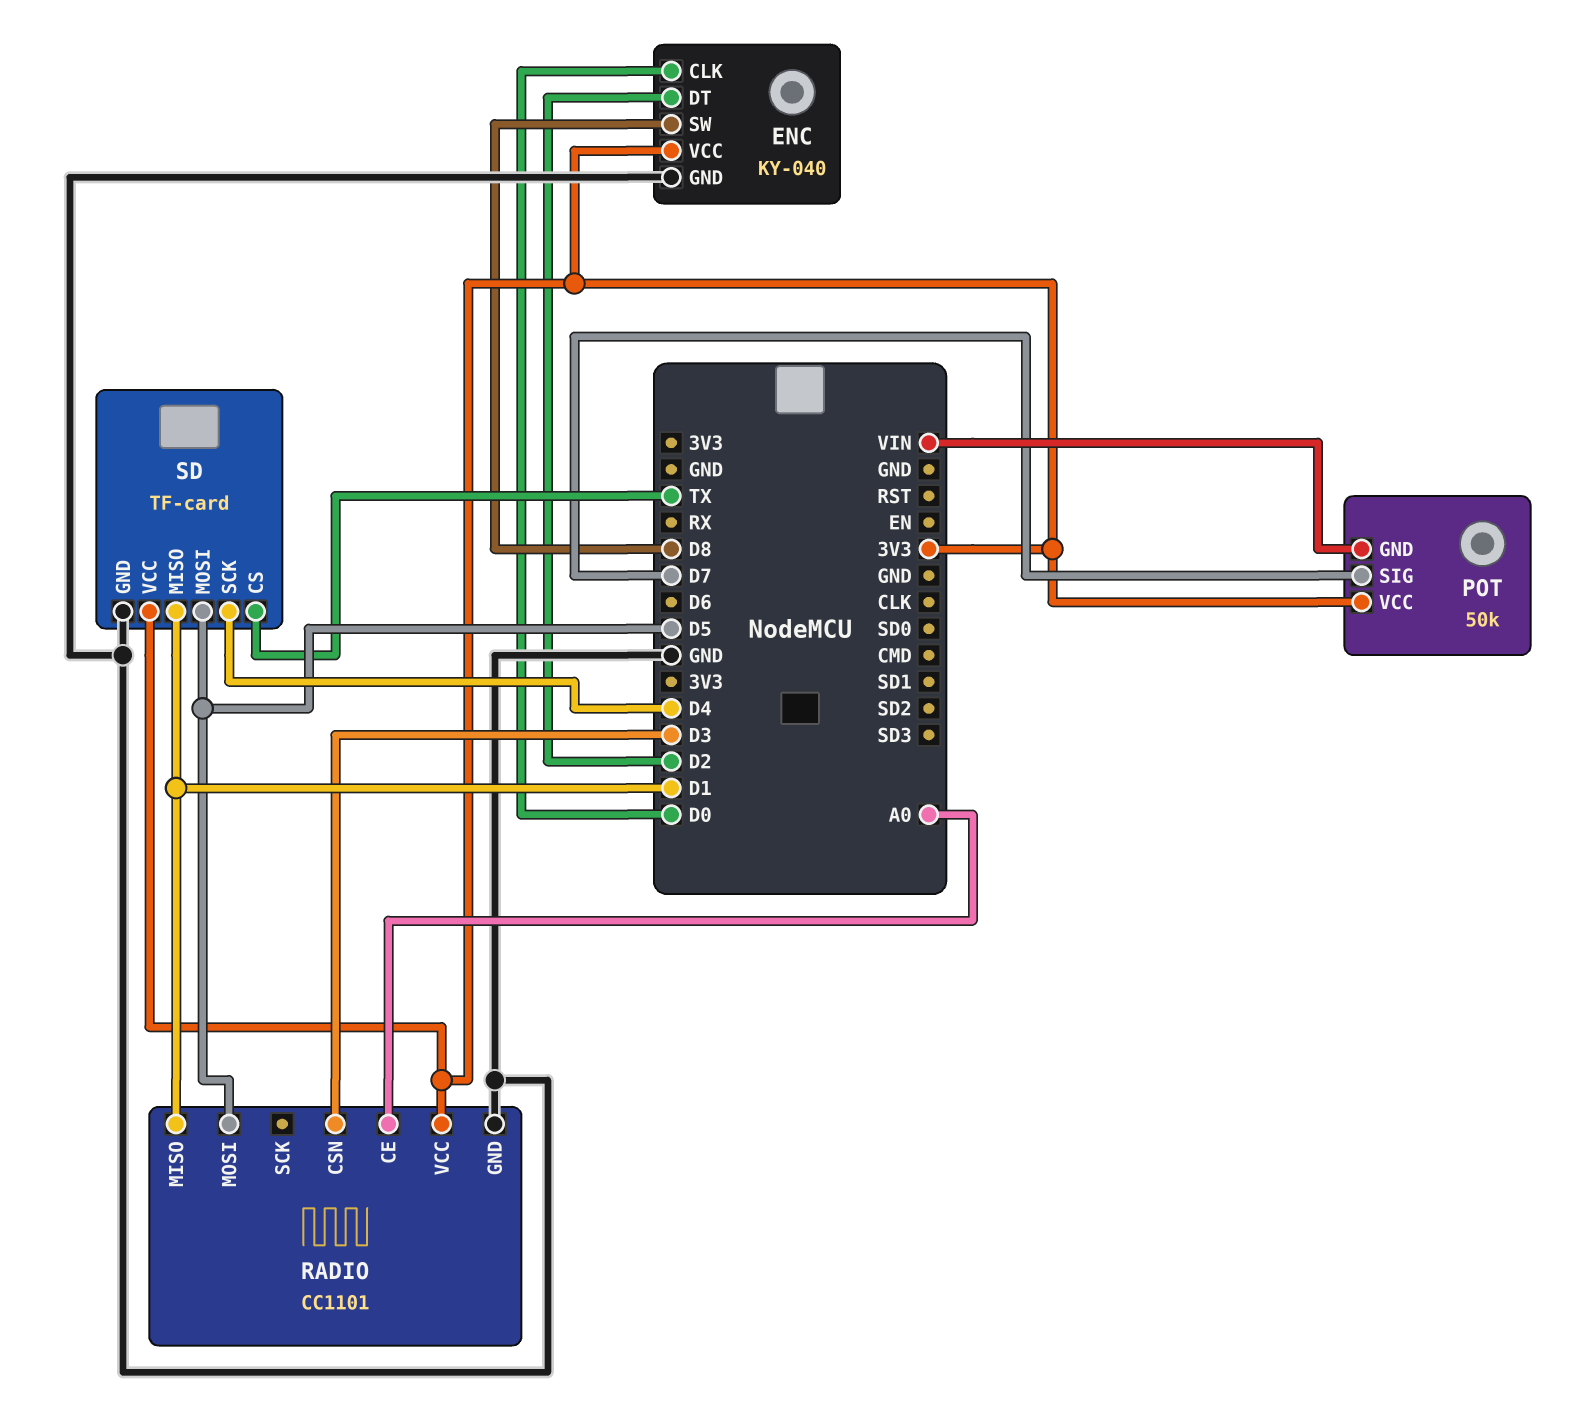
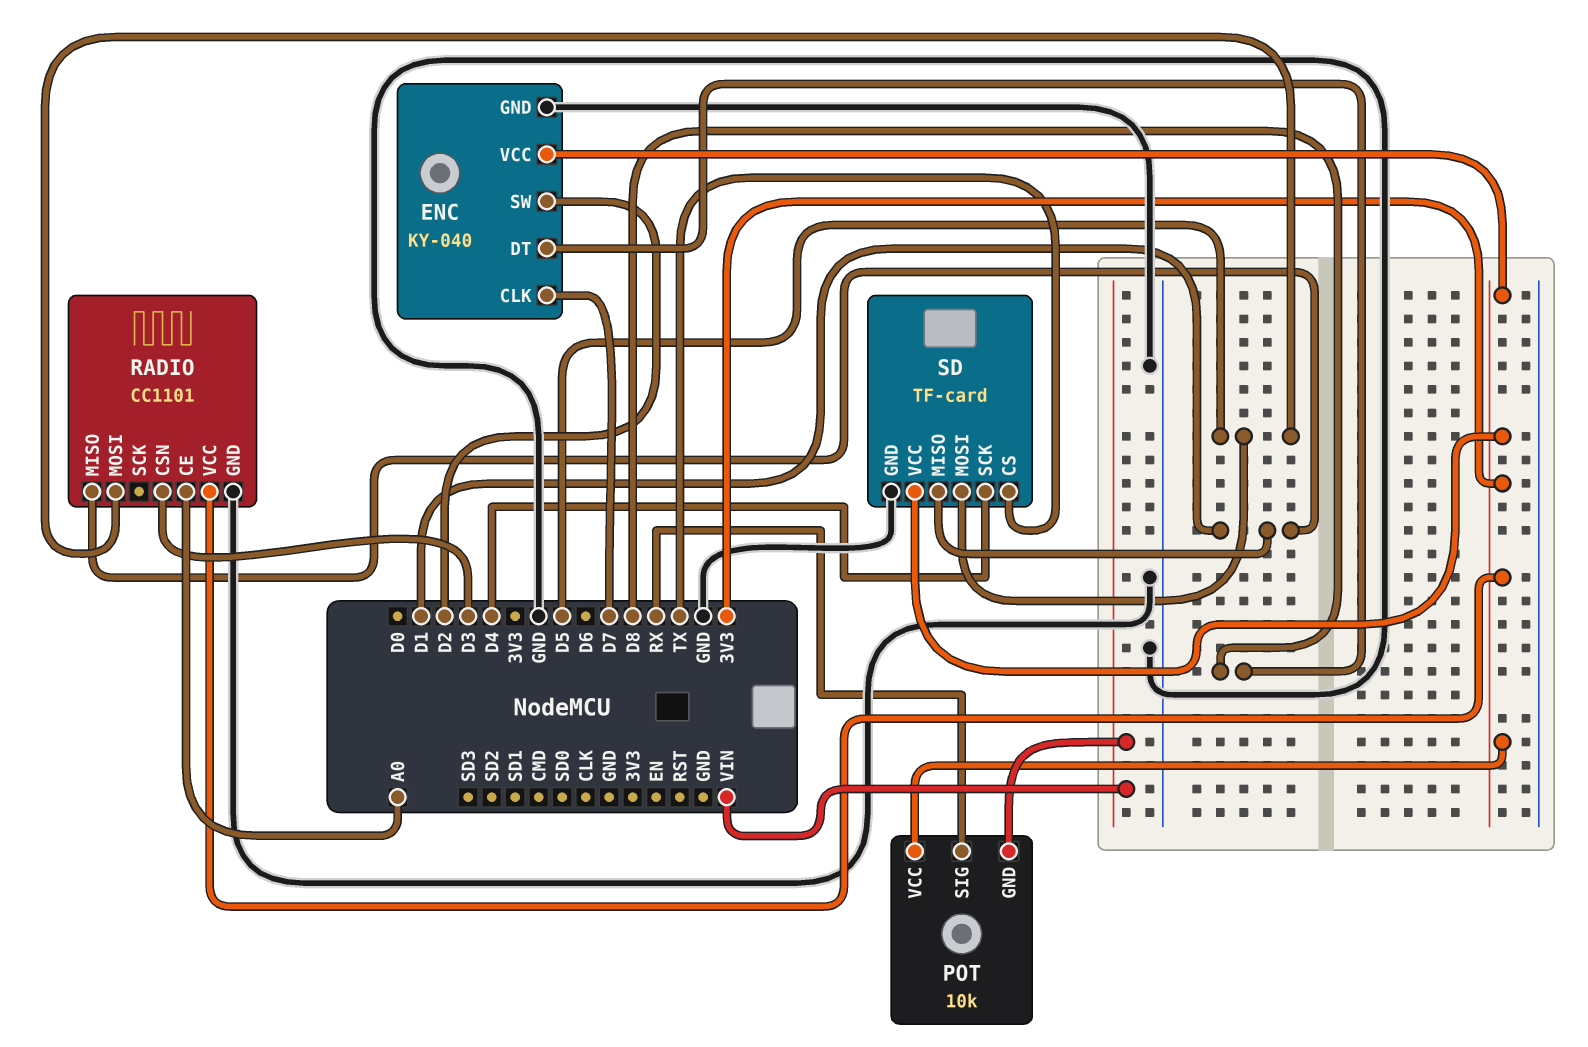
ENC pin CLK: D0 -> D7
ENC pin DT: D2 -> D8
ENC pin SW: D8 -> D2
POT: 50k -> 10k
POT pin SIG: D7 -> RX

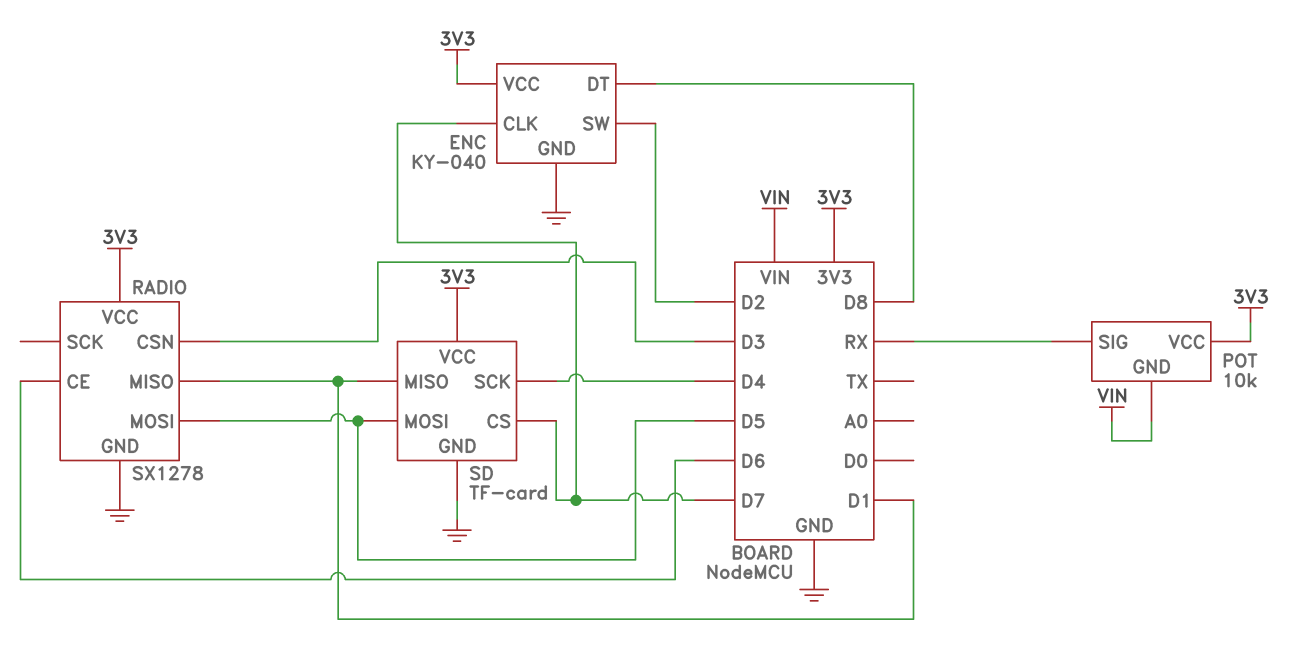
RADIO: CC1101 -> SX1278
RADIO pin CE: A0 -> D6
SD pin CS: TX -> D7

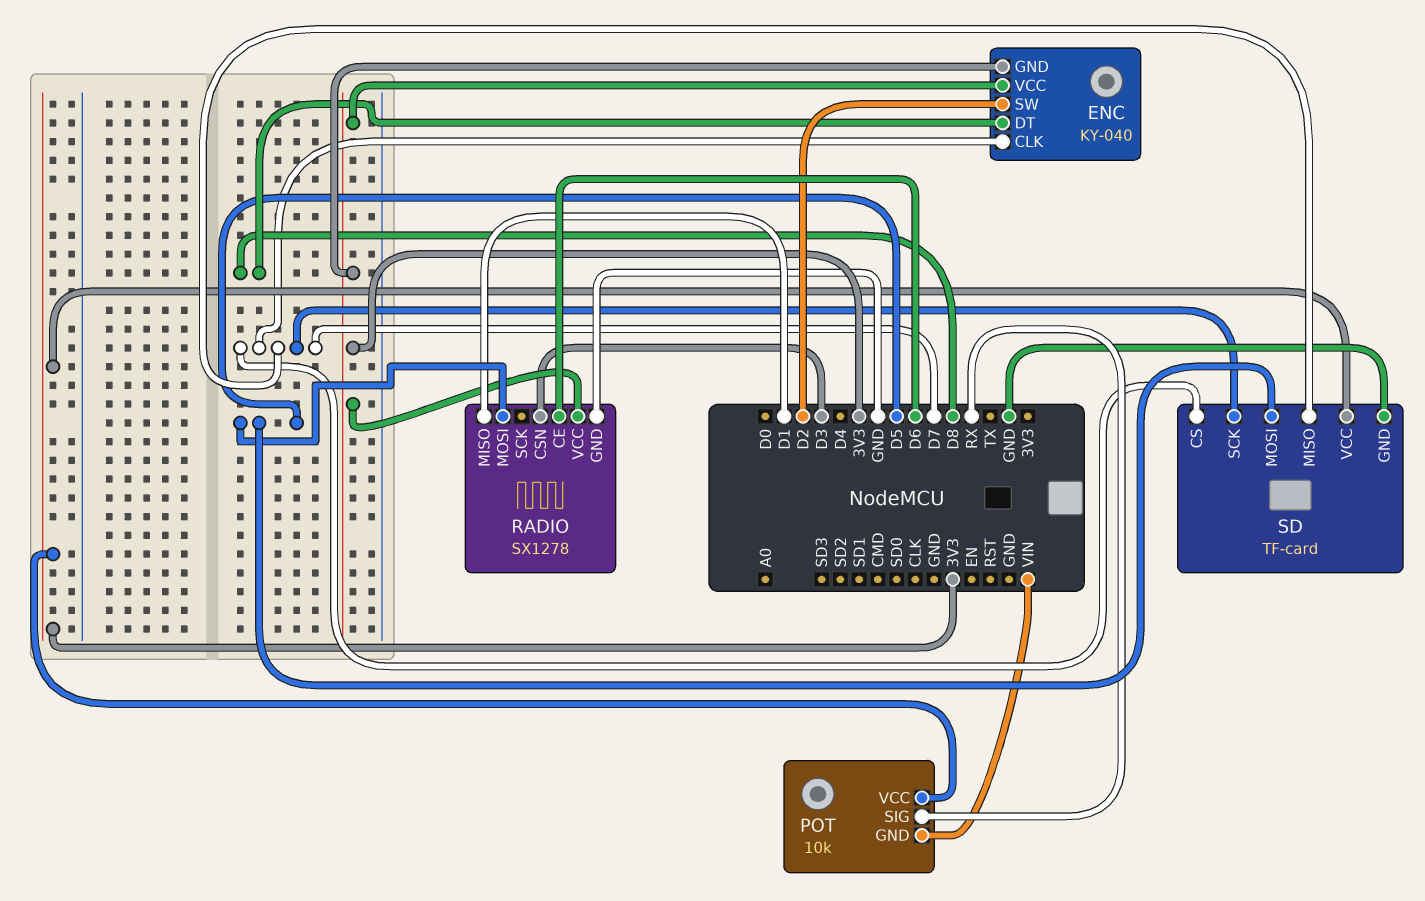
ENC pin GND: GND -> 3V3
SD pin MISO: D1 -> D7
SD pin SCK: D4 -> D7

